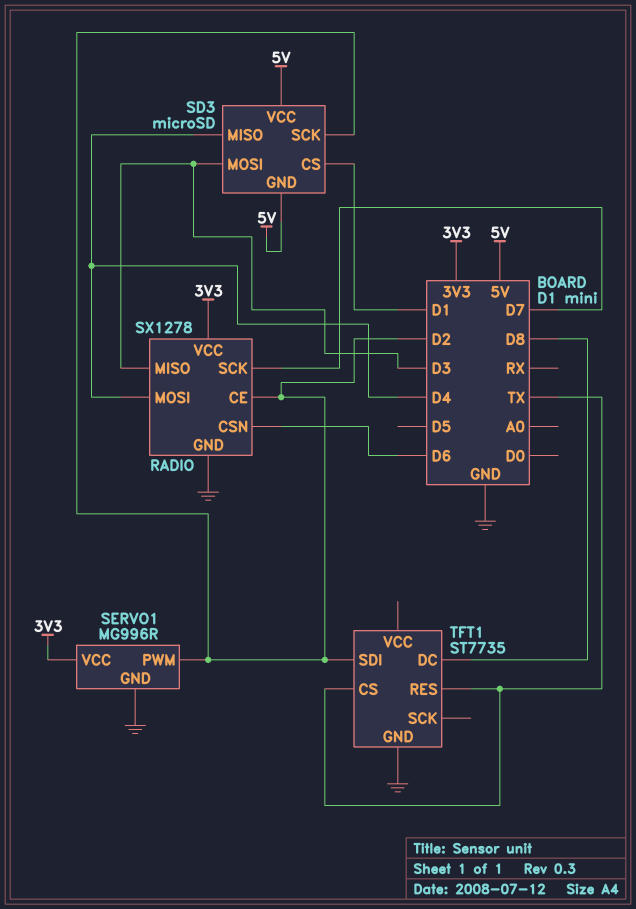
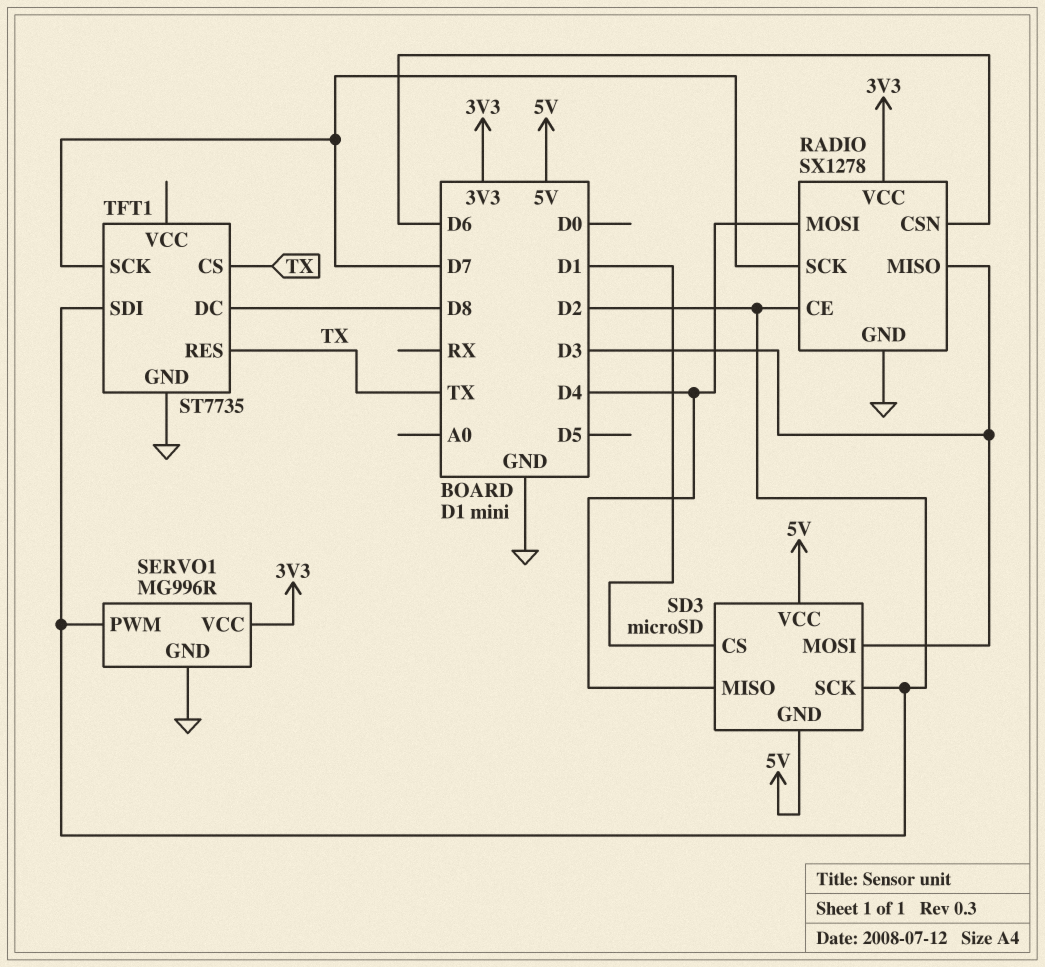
TFT1 pin SCK: none -> D7

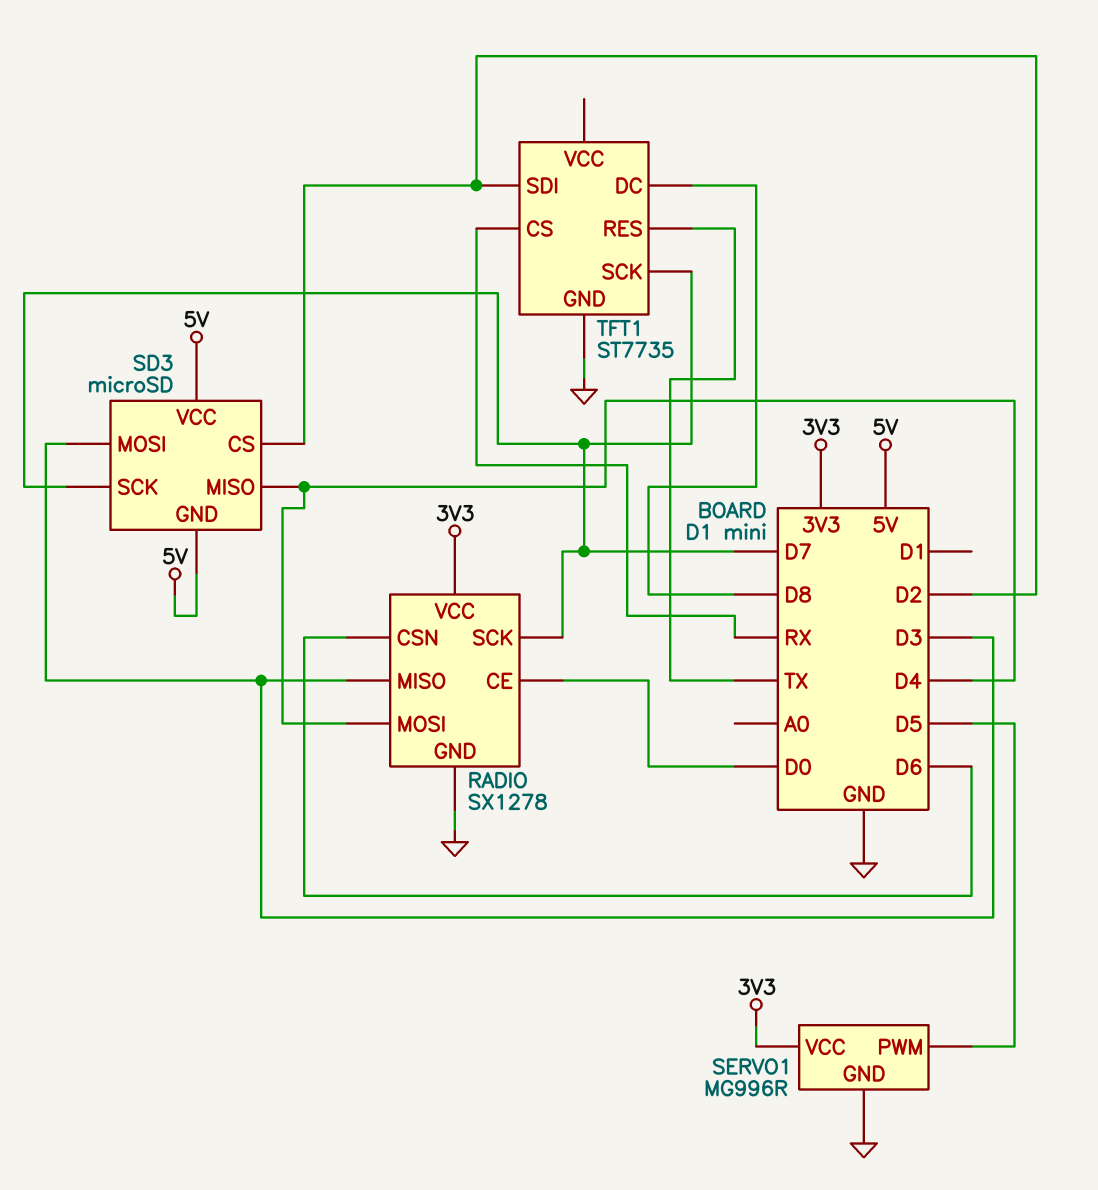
RADIO pin CE: D2 -> D0
SD3 pin CS: D1 -> D2
SD3 pin SCK: D2 -> D7
SERVO1 pin PWM: D2 -> D5
TFT1 pin CS: TX -> RX

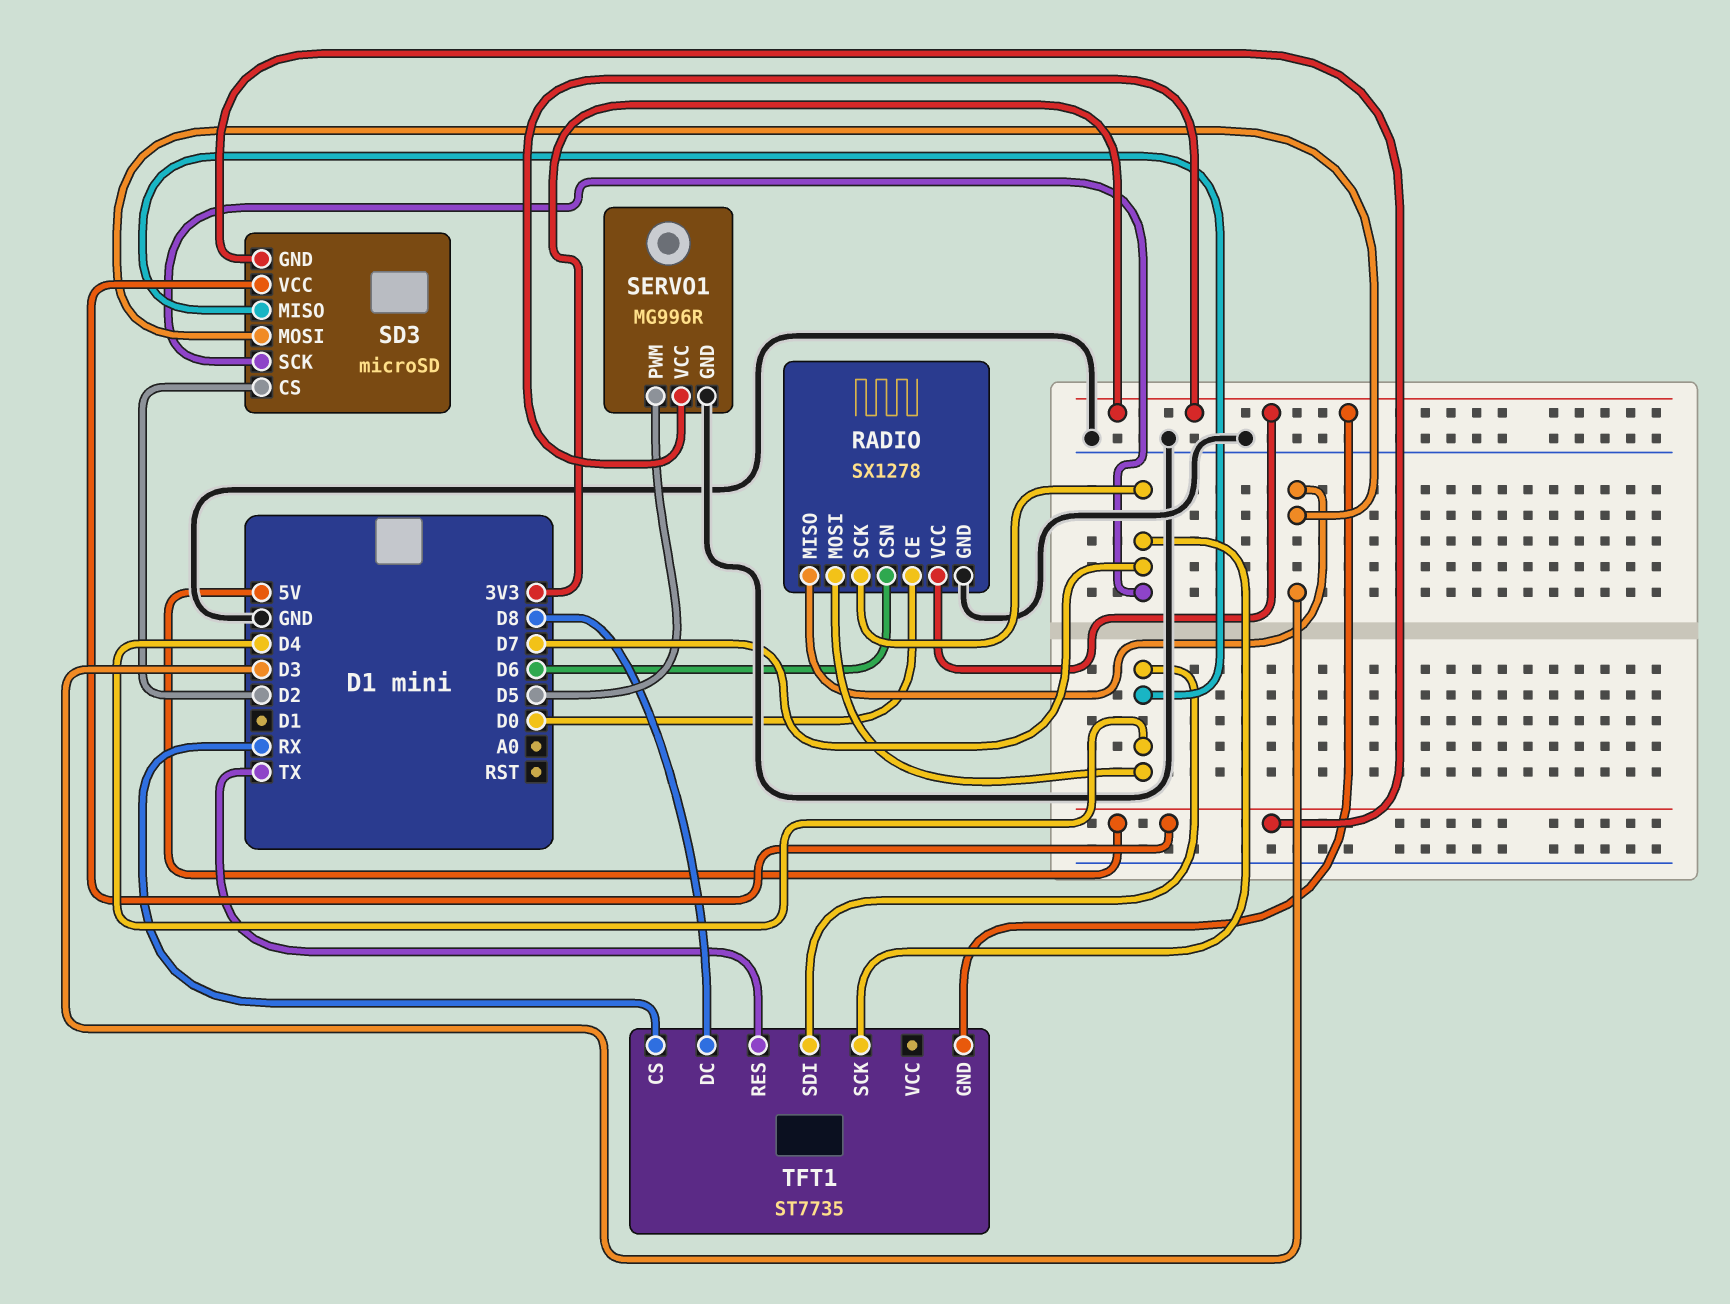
TFT1 pin GND: GND -> 3V3
TFT1 pin SDI: D2 -> D4

